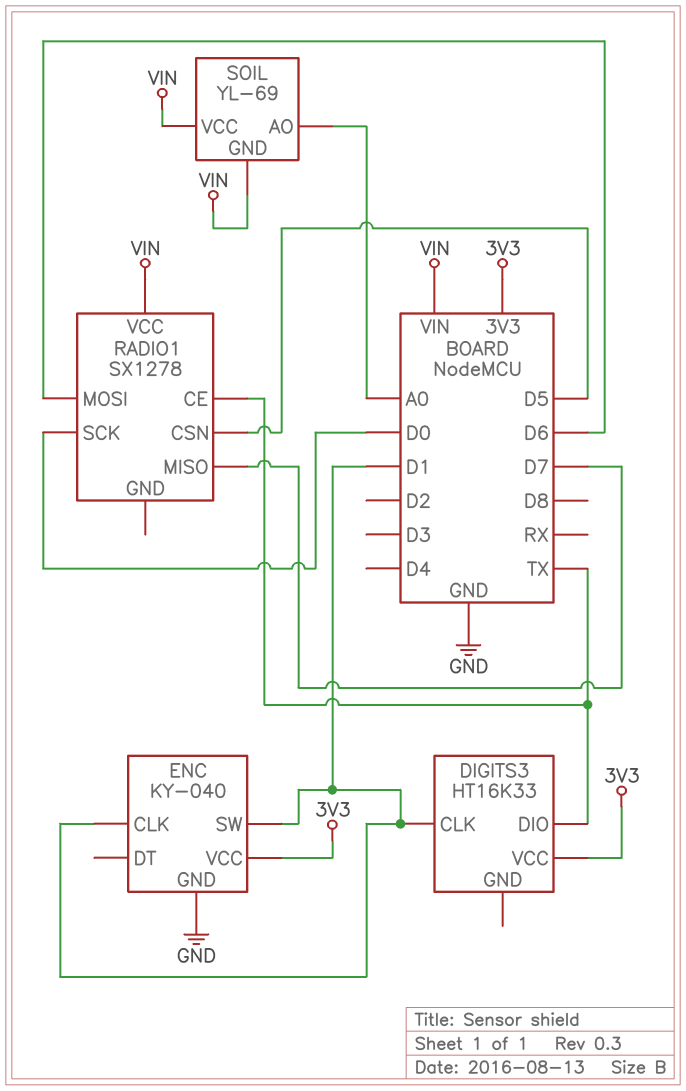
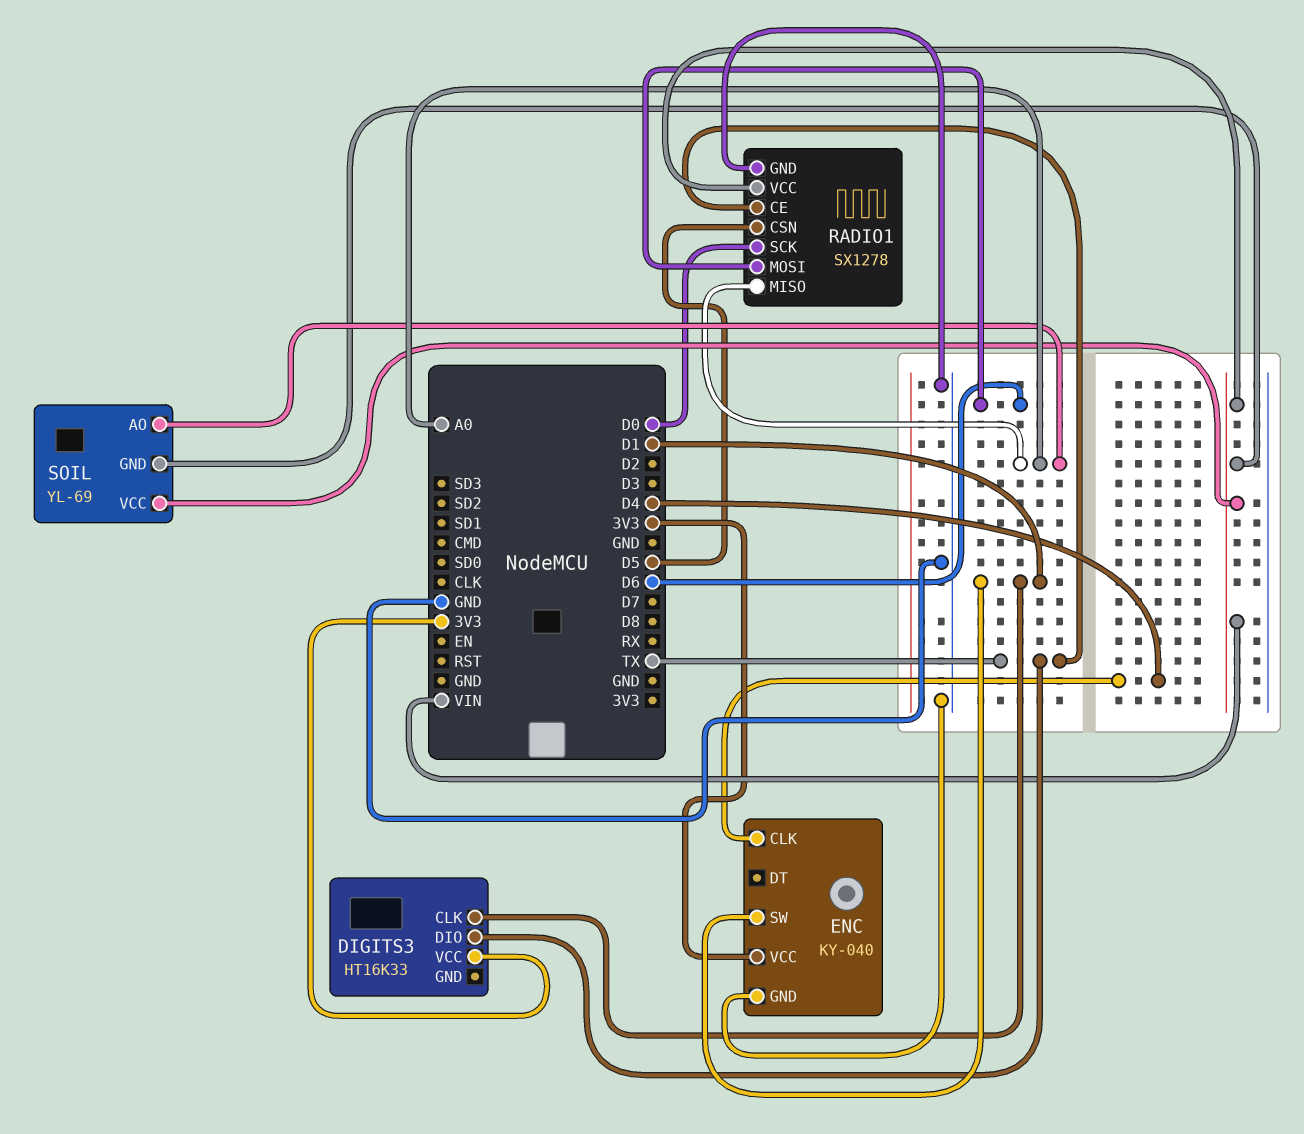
ENC pin CLK: D1 -> D4
RADIO1 pin GND: none -> GND
RADIO1 pin MISO: D7 -> A0

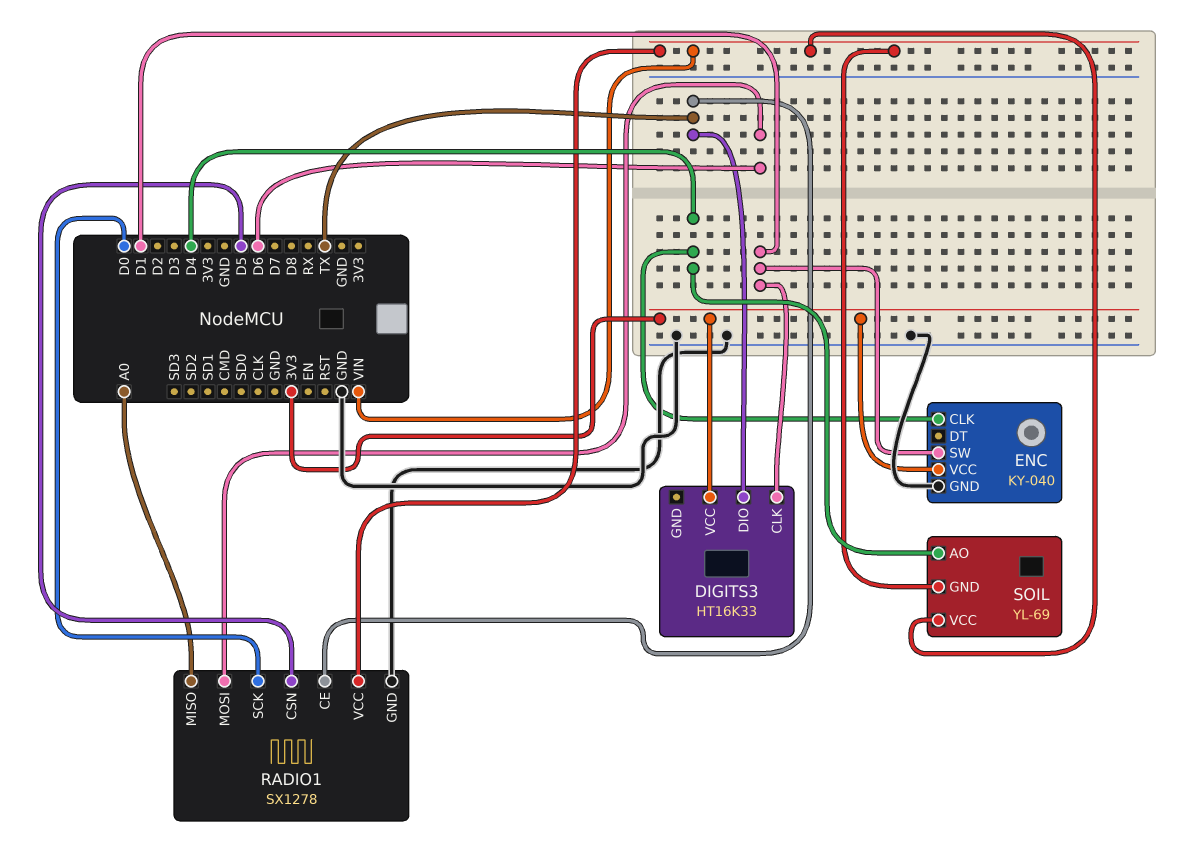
SOIL pin AO: A0 -> D4

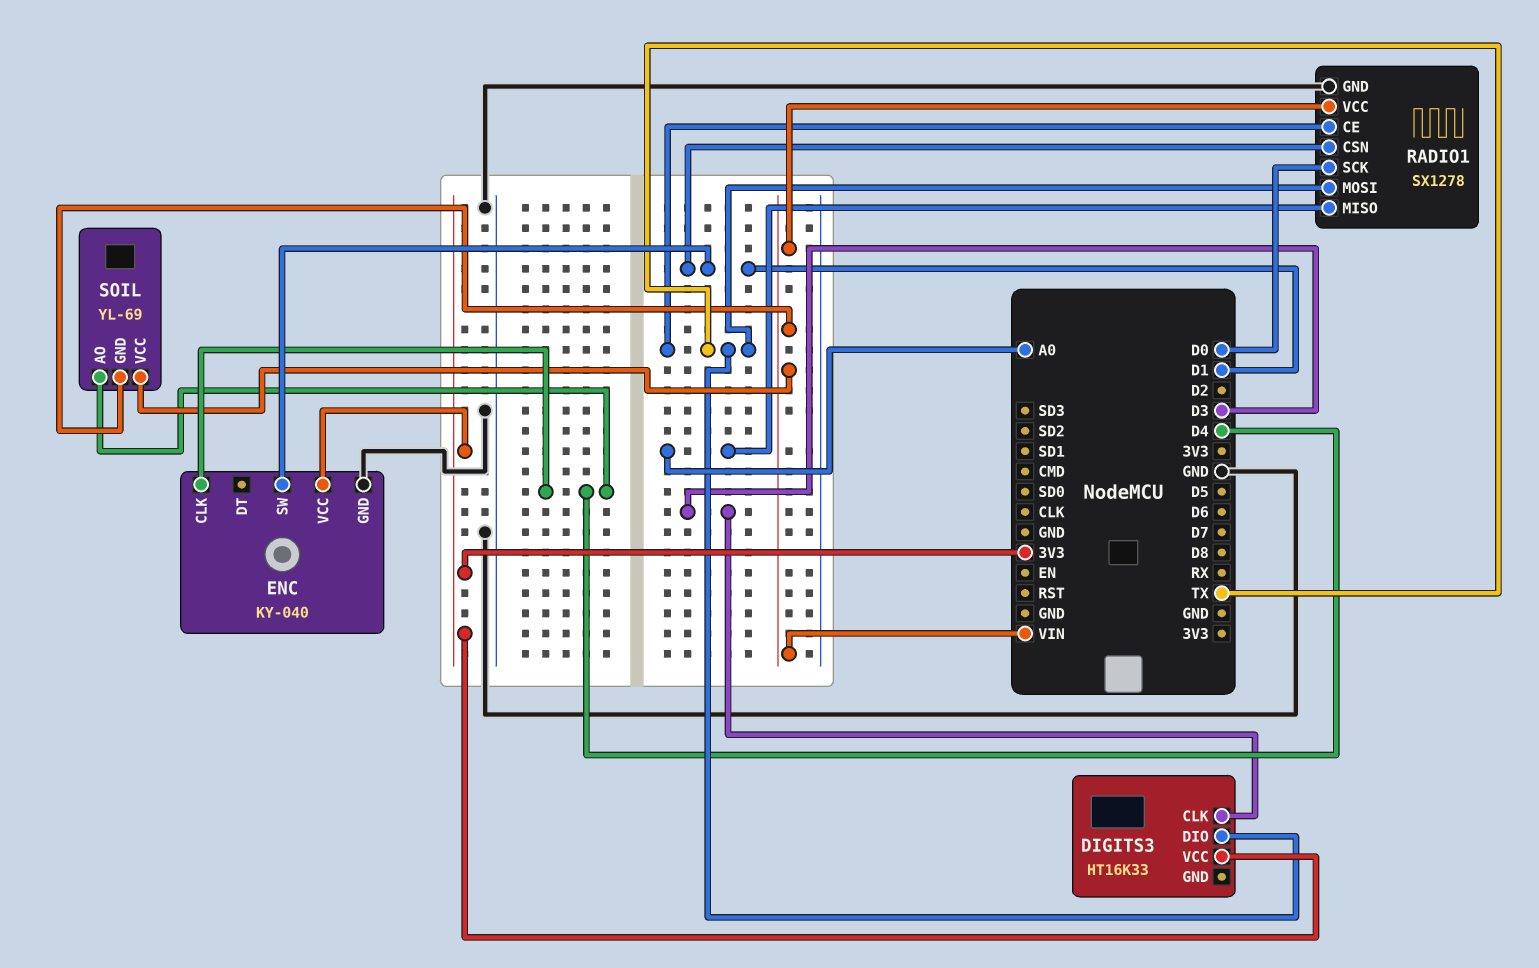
DIGITS3 pin CLK: D1 -> D3
RADIO1 pin CSN: D5 -> D1
RADIO1 pin MOSI: D6 -> TX

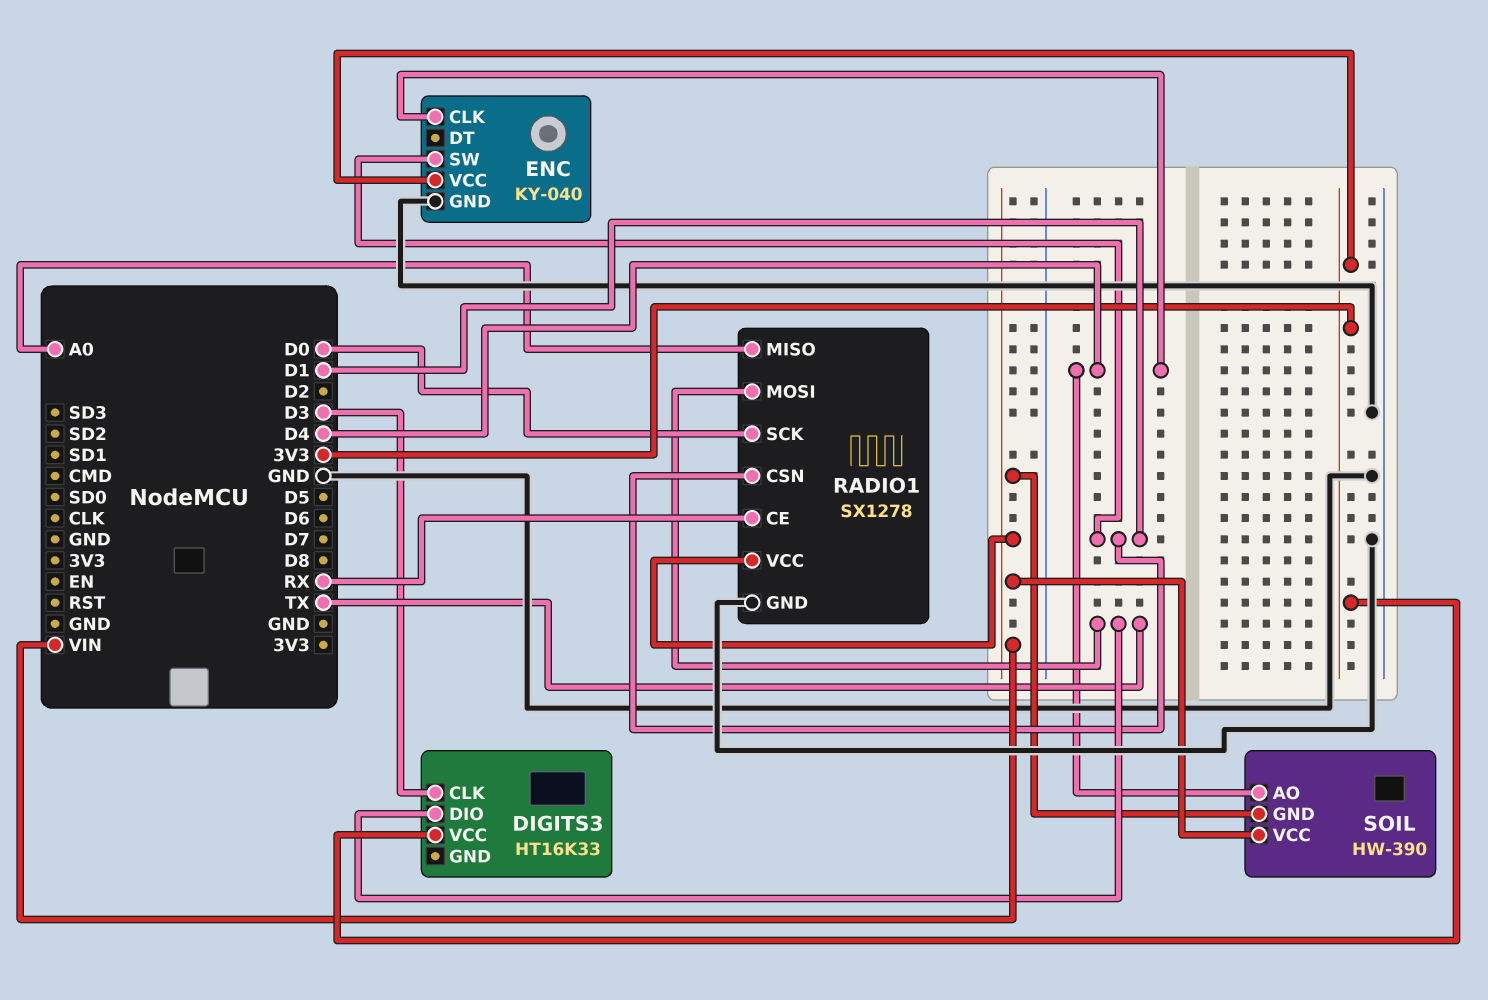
RADIO1 pin CE: TX -> RX
SOIL: YL-69 -> HW-390

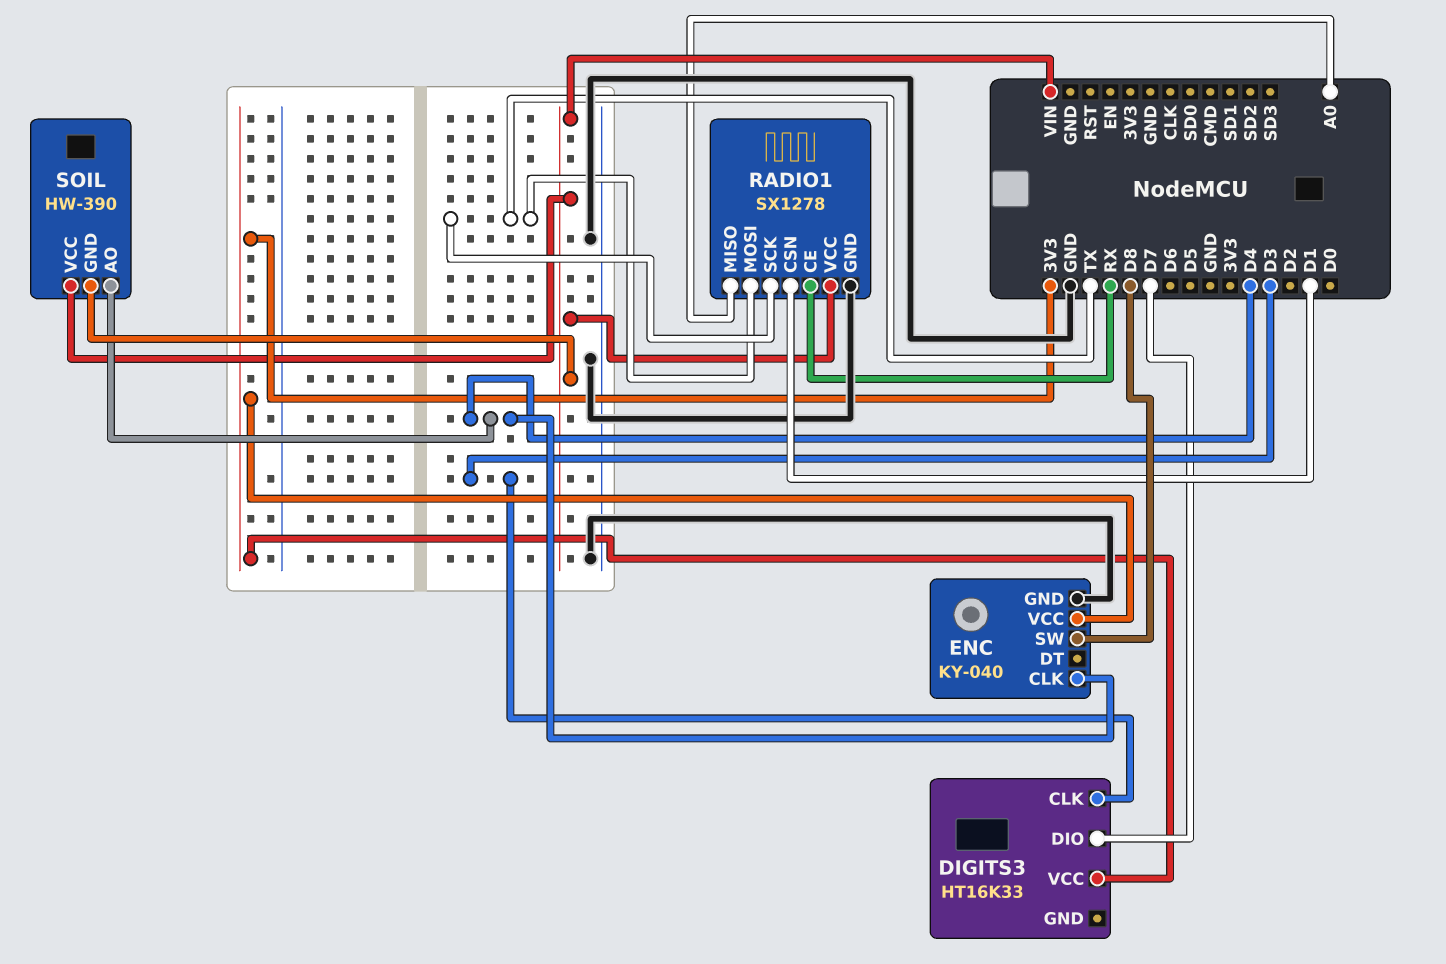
DIGITS3 pin DIO: TX -> D7
ENC pin SW: D1 -> D8
RADIO1 pin SCK: D0 -> TX

